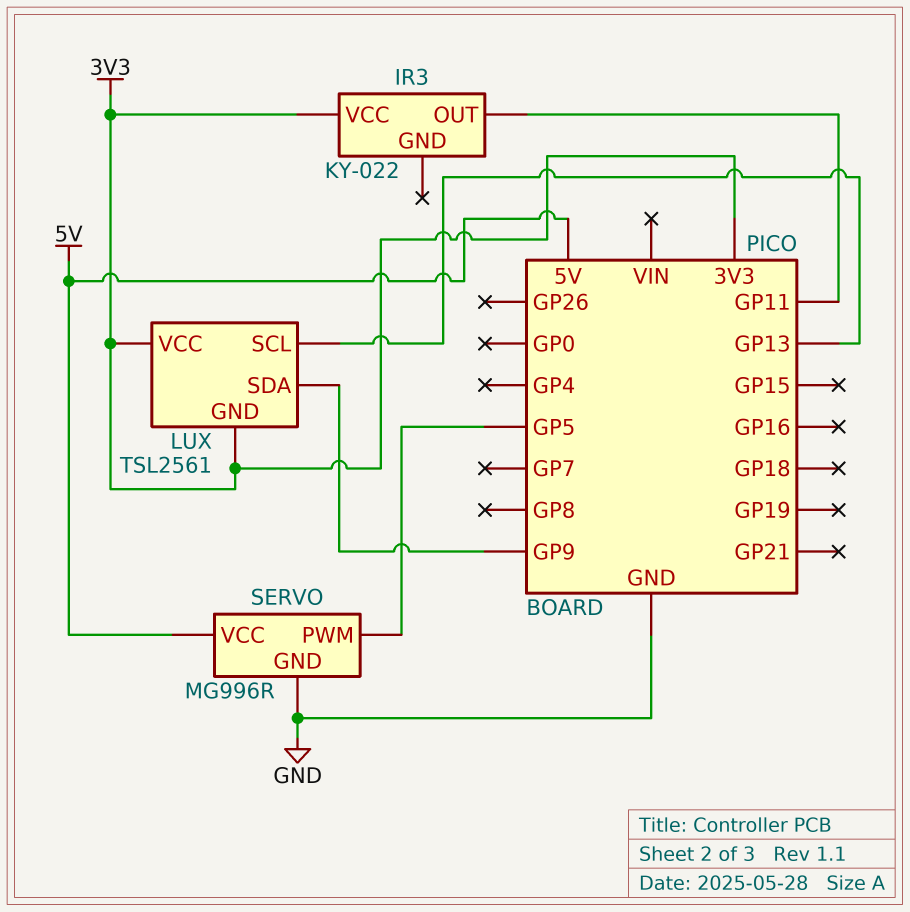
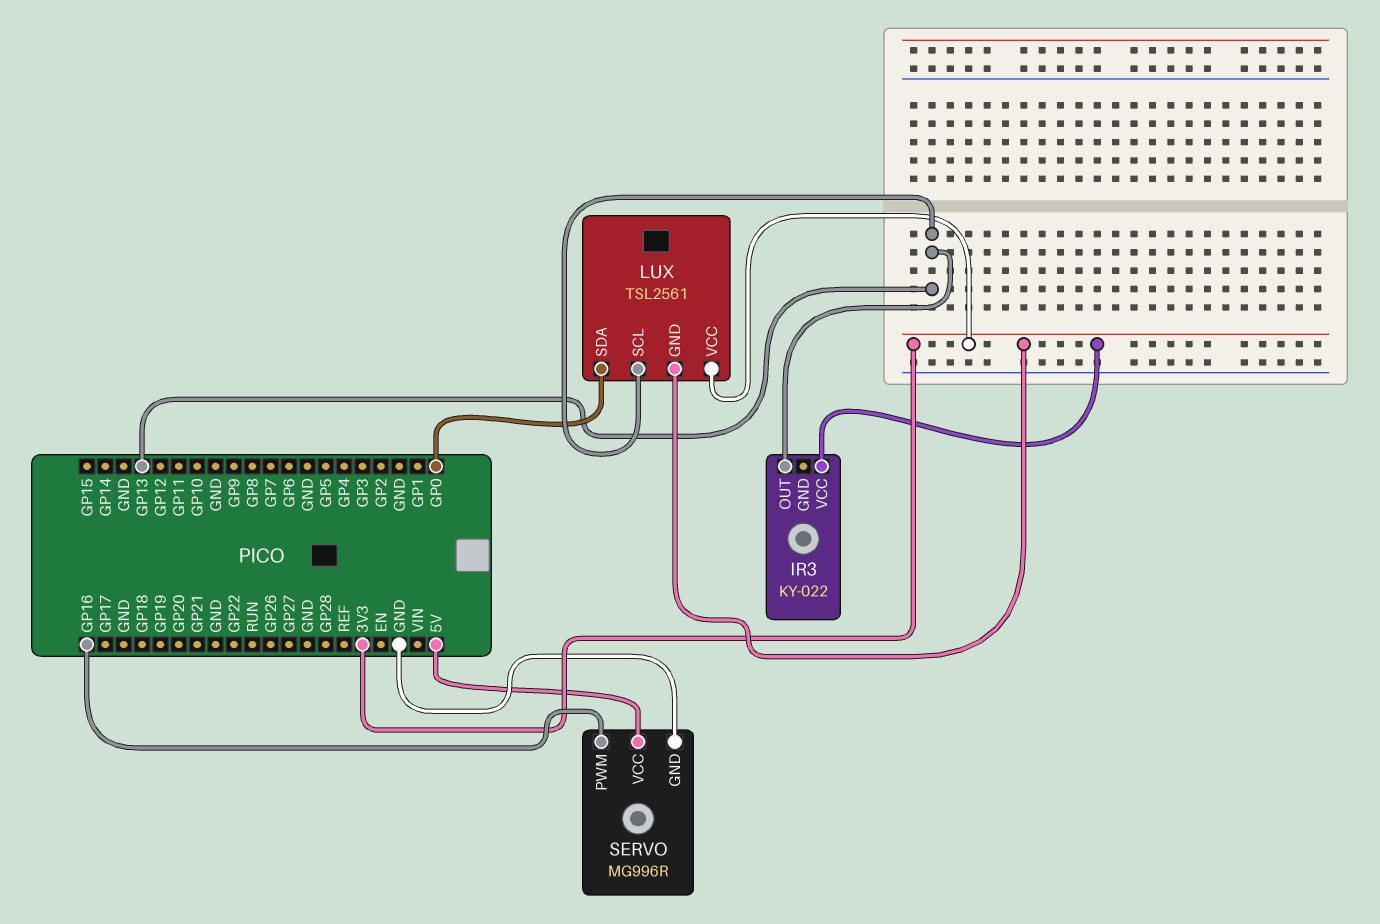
IR3 pin OUT: GP11 -> GP13
LUX pin SDA: GP9 -> GP0
SERVO pin PWM: GP5 -> GP16

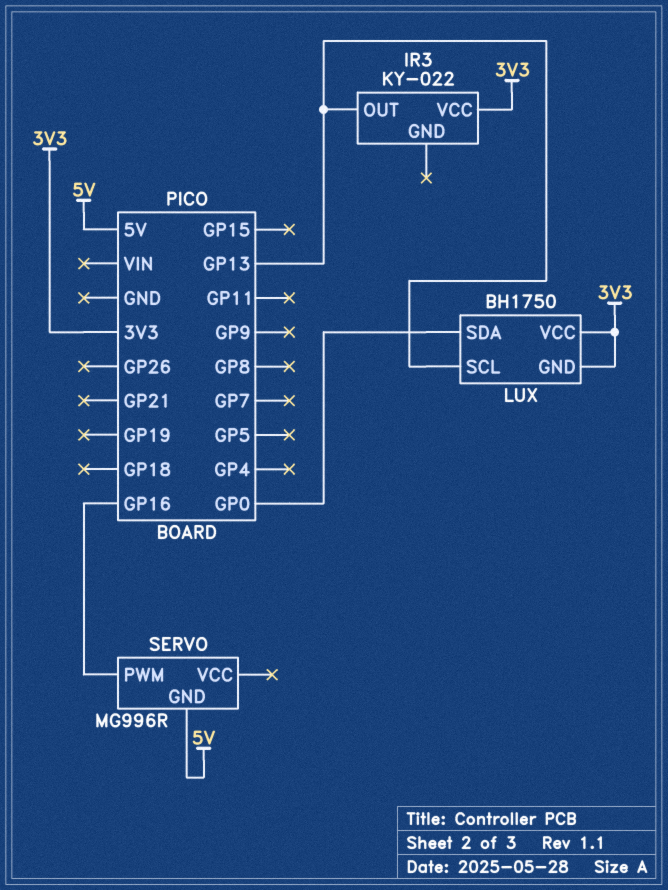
LUX: TSL2561 -> BH1750
SERVO pin GND: GND -> 5V
SERVO pin VCC: 5V -> none

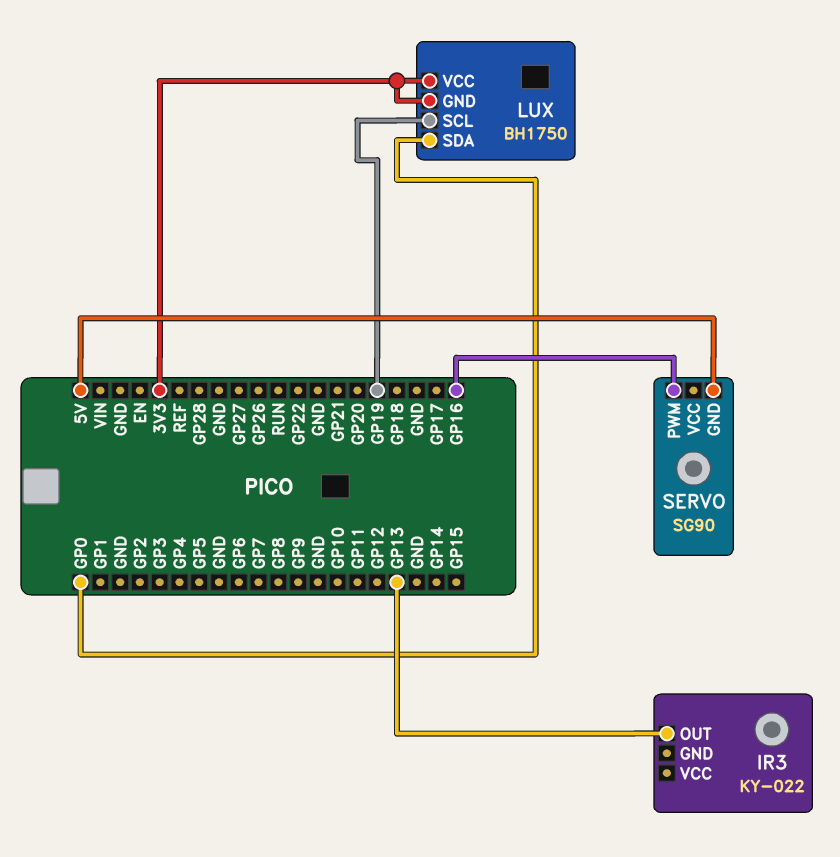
IR3 pin VCC: 3V3 -> none
LUX pin SCL: GP13 -> GP19
SERVO: MG996R -> SG90

